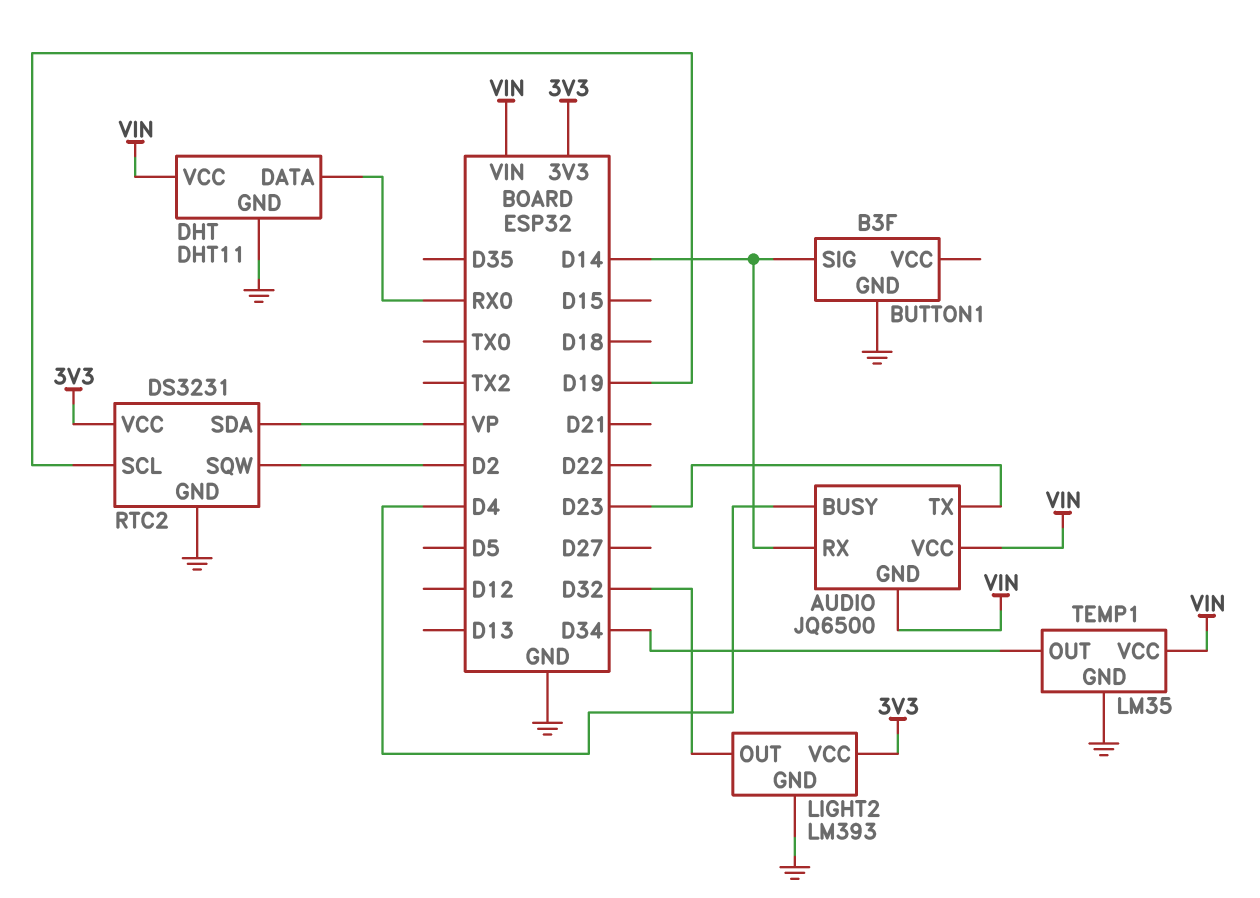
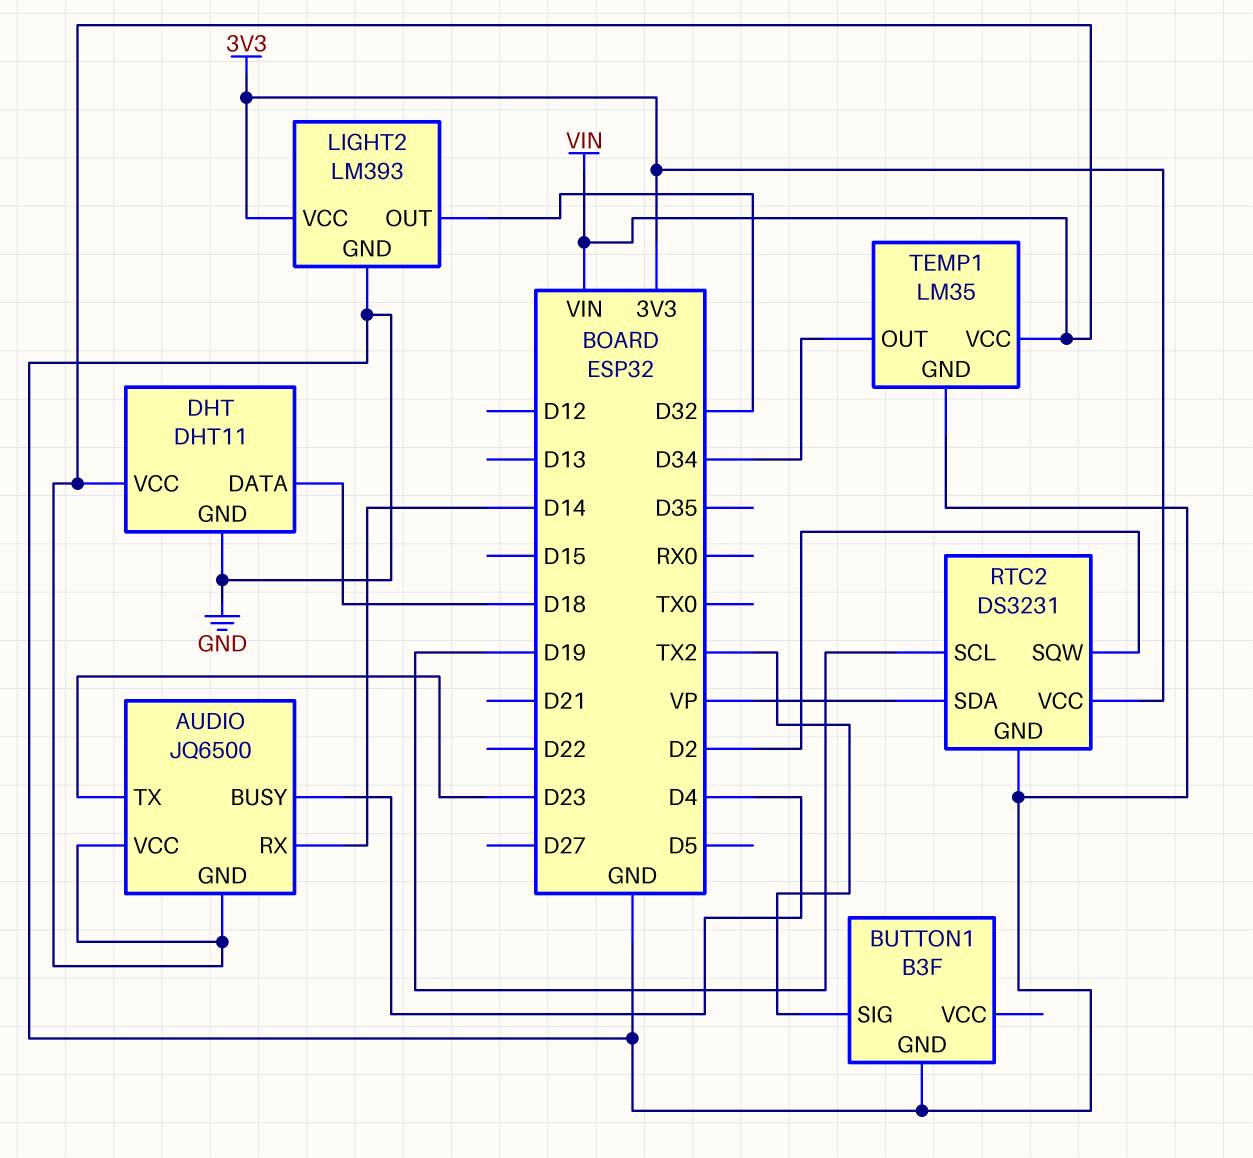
BUTTON1 pin SIG: D14 -> TX2
DHT pin DATA: RX0 -> D18

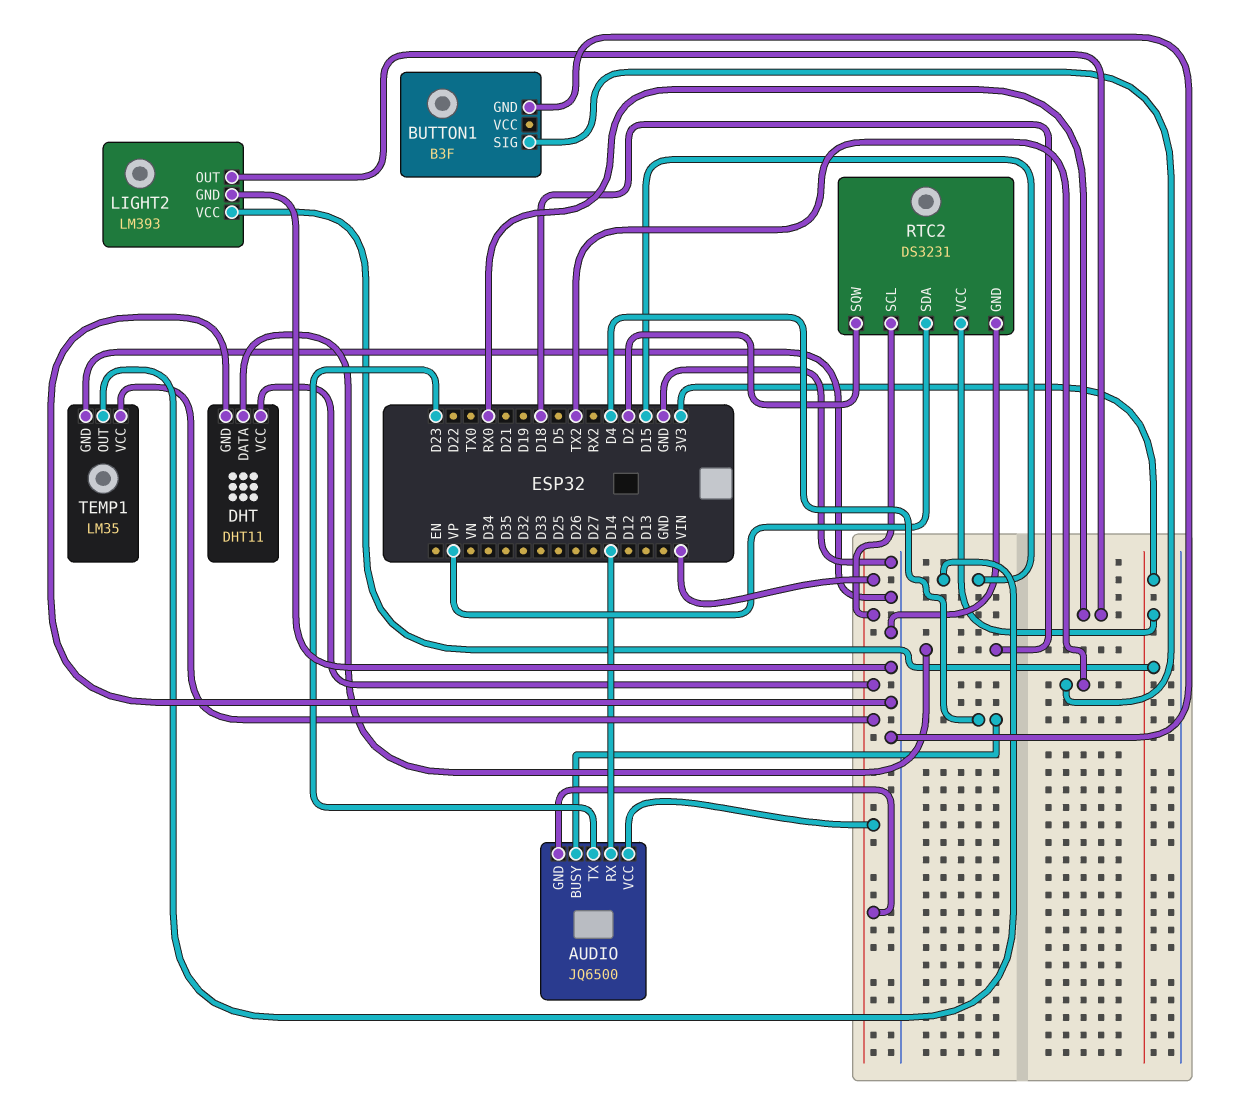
LIGHT2 pin OUT: D32 -> RX0
RTC2 pin SCL: D19 -> VIN
TEMP1 pin OUT: D34 -> D15

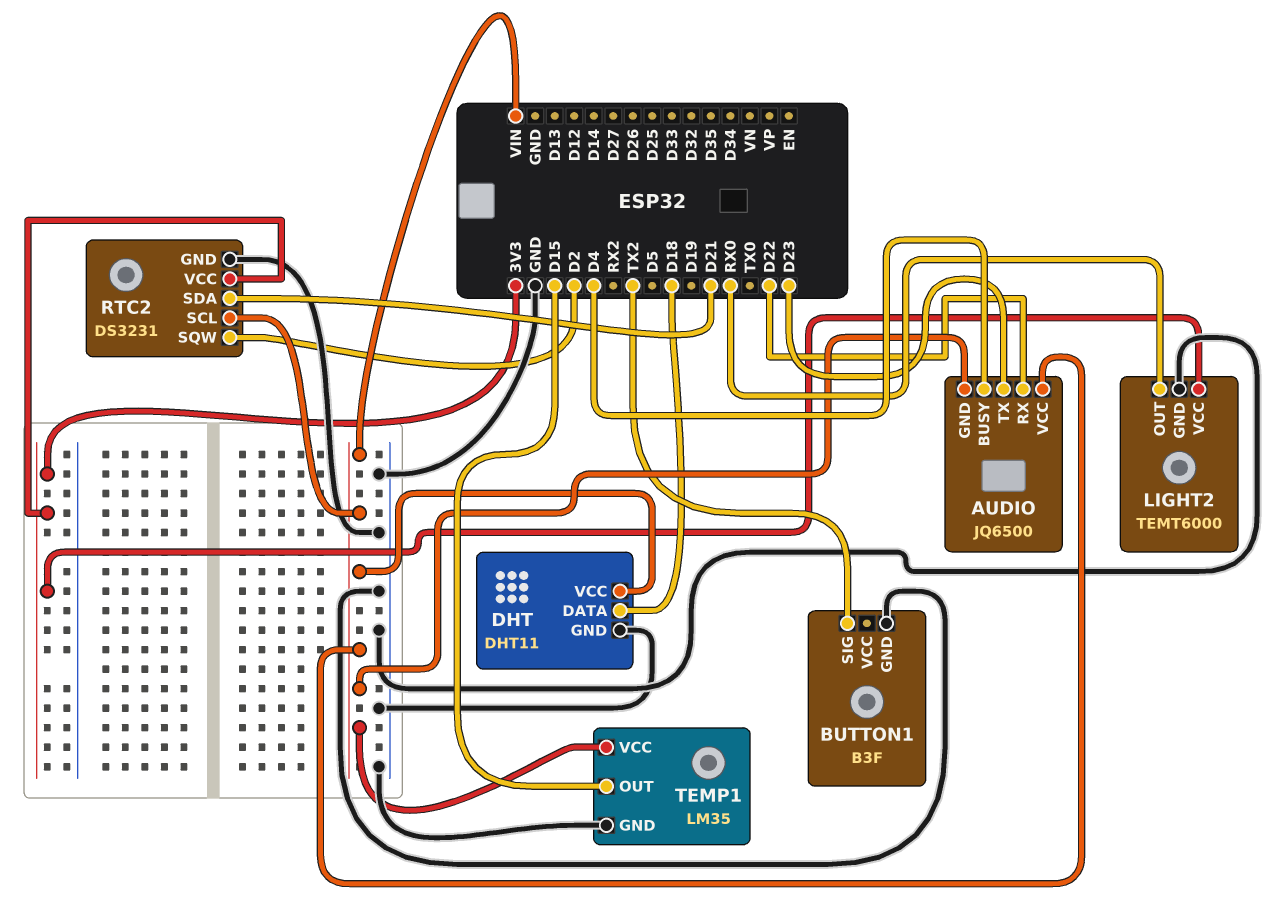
AUDIO pin RX: D14 -> D22
LIGHT2: LM393 -> TEMT6000
RTC2 pin SDA: VP -> D21

